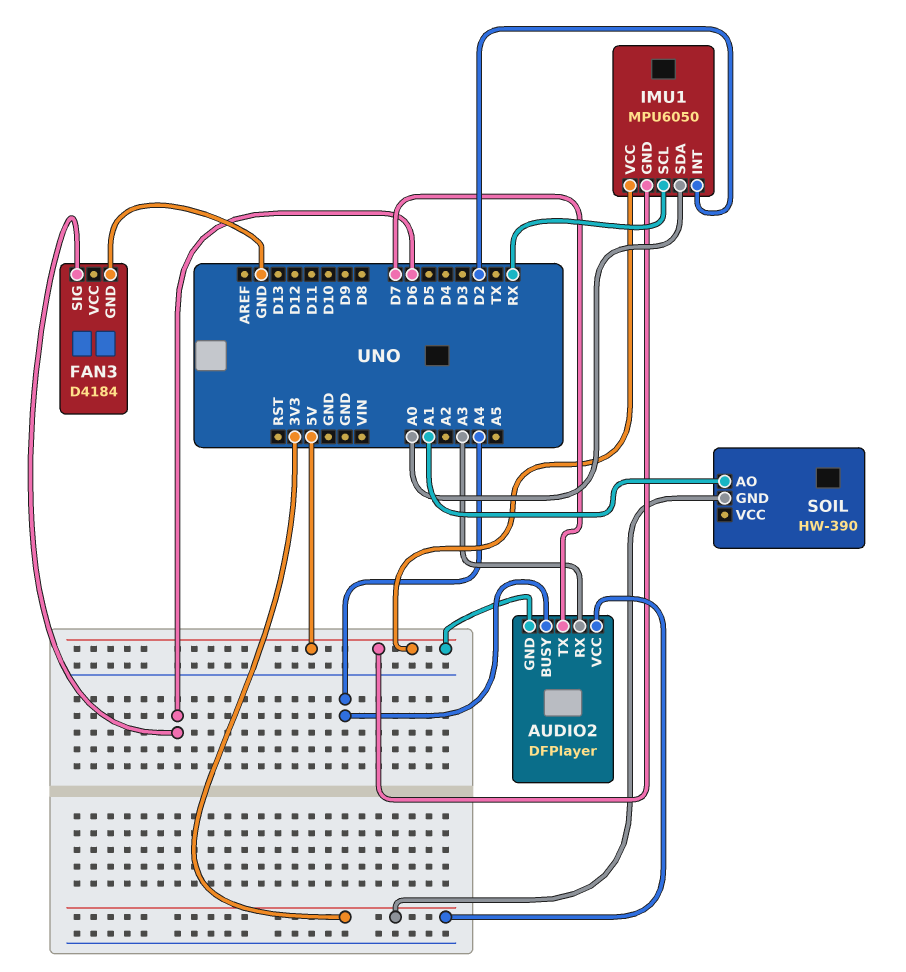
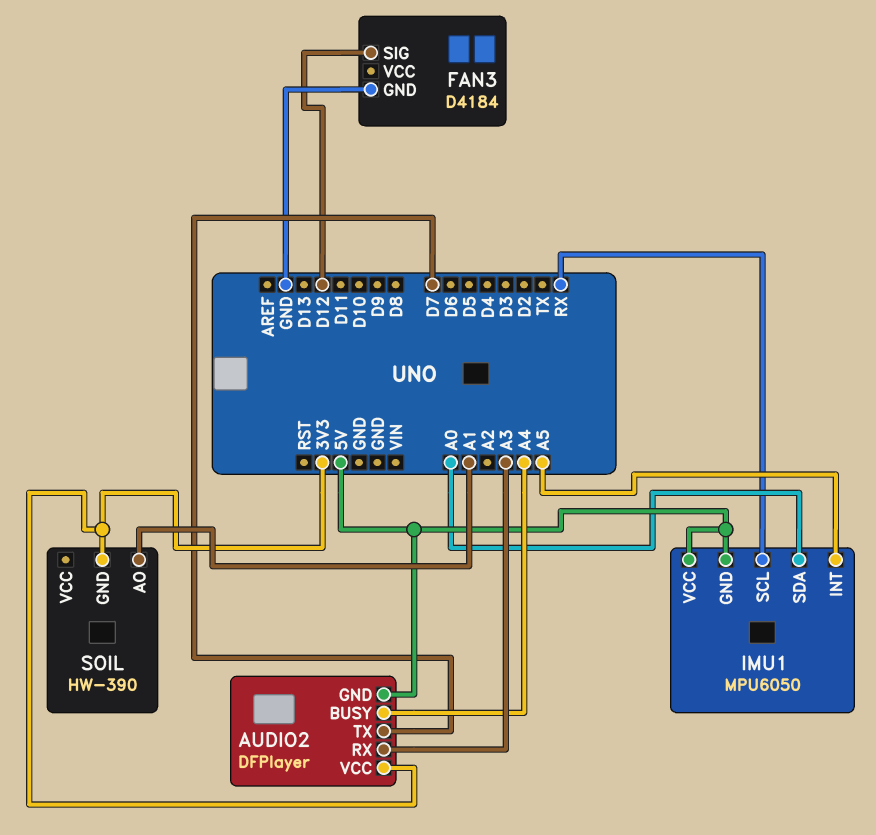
FAN3 pin SIG: D6 -> D12
IMU1 pin INT: D2 -> A5

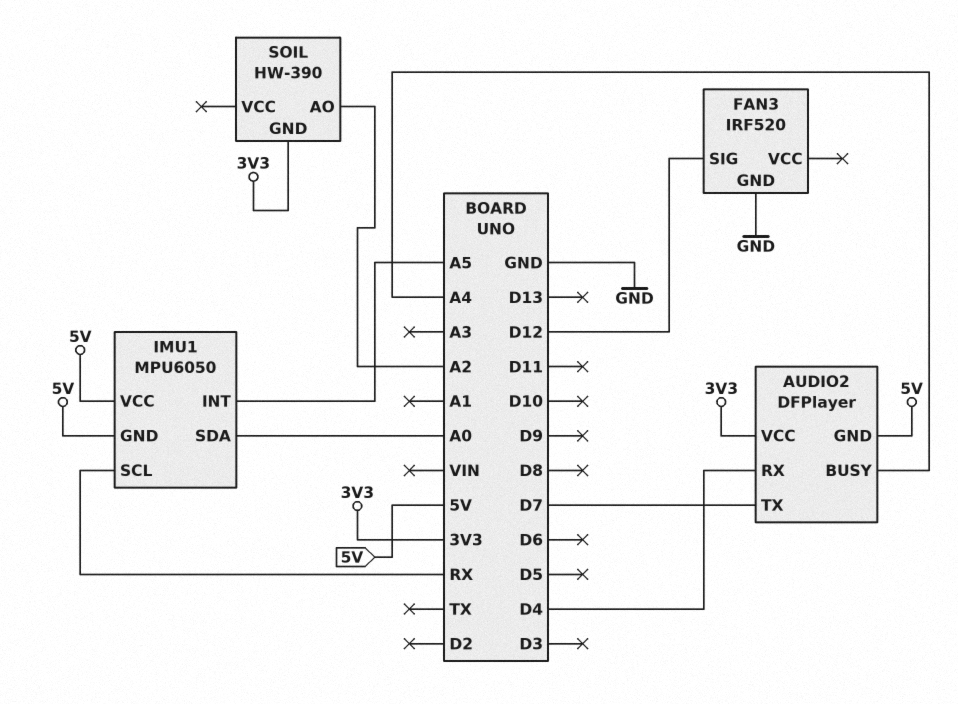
AUDIO2 pin RX: A3 -> D4
FAN3: D4184 -> IRF520
SOIL pin AO: A1 -> A2

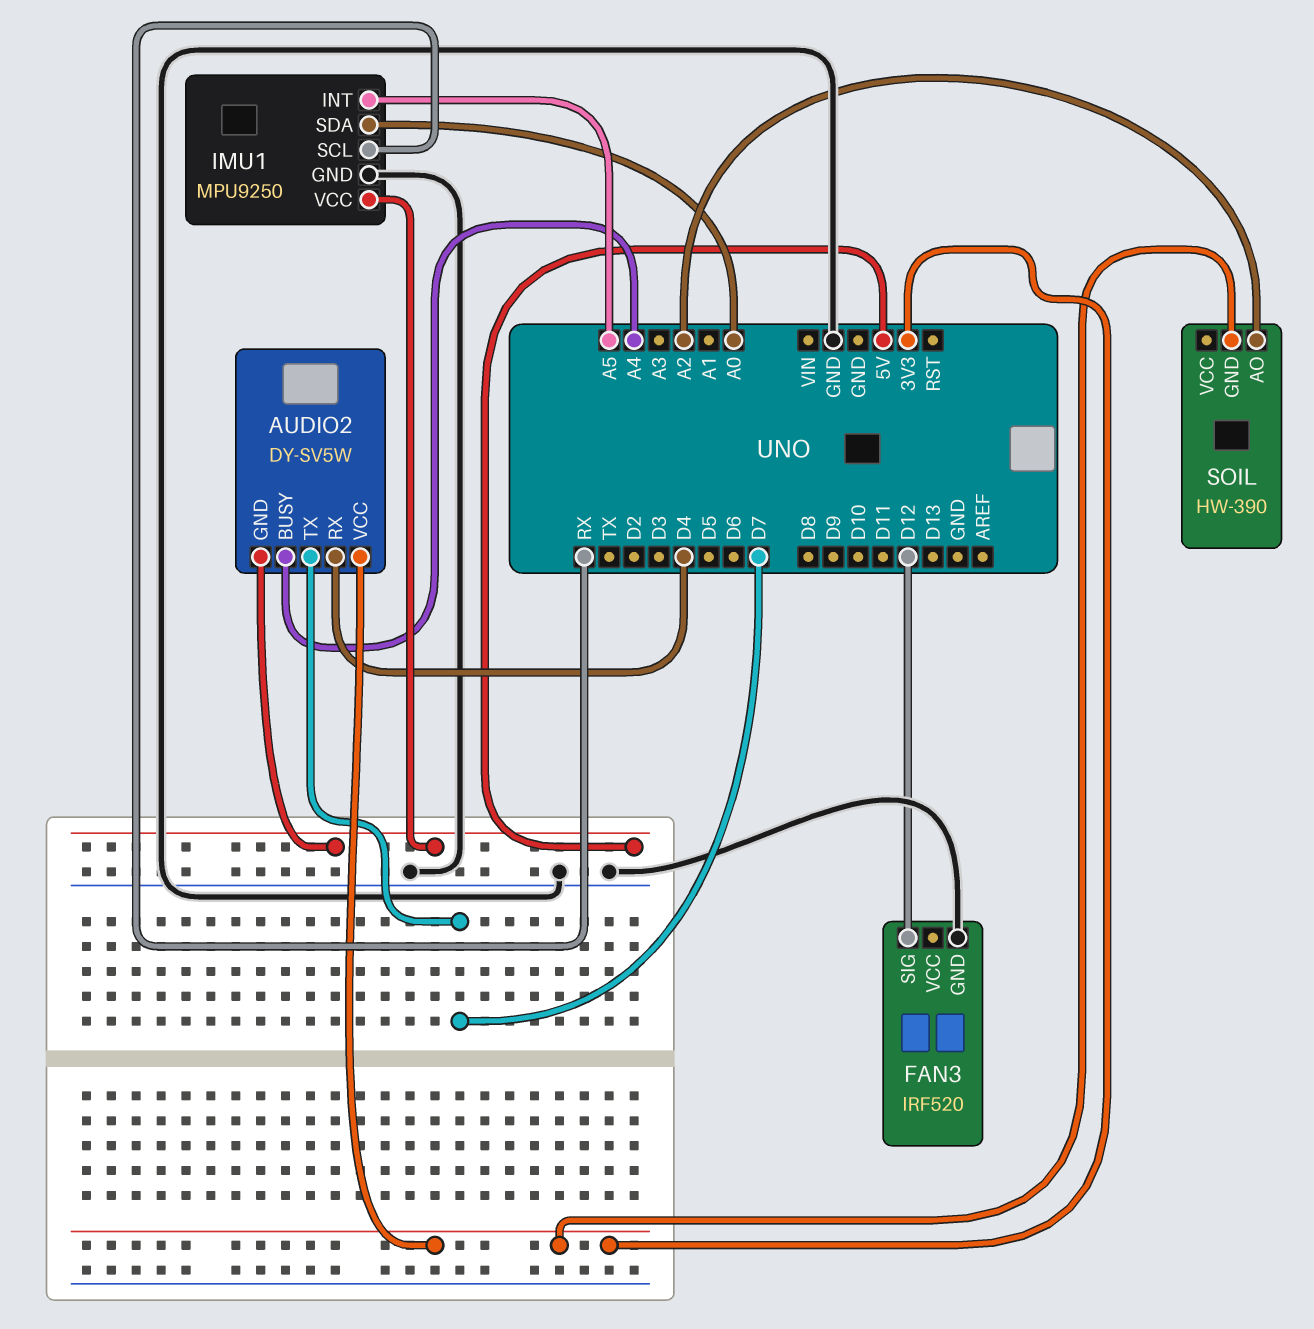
AUDIO2: DFPlayer -> DY-SV5W
IMU1: MPU6050 -> MPU9250
IMU1 pin GND: 5V -> GND

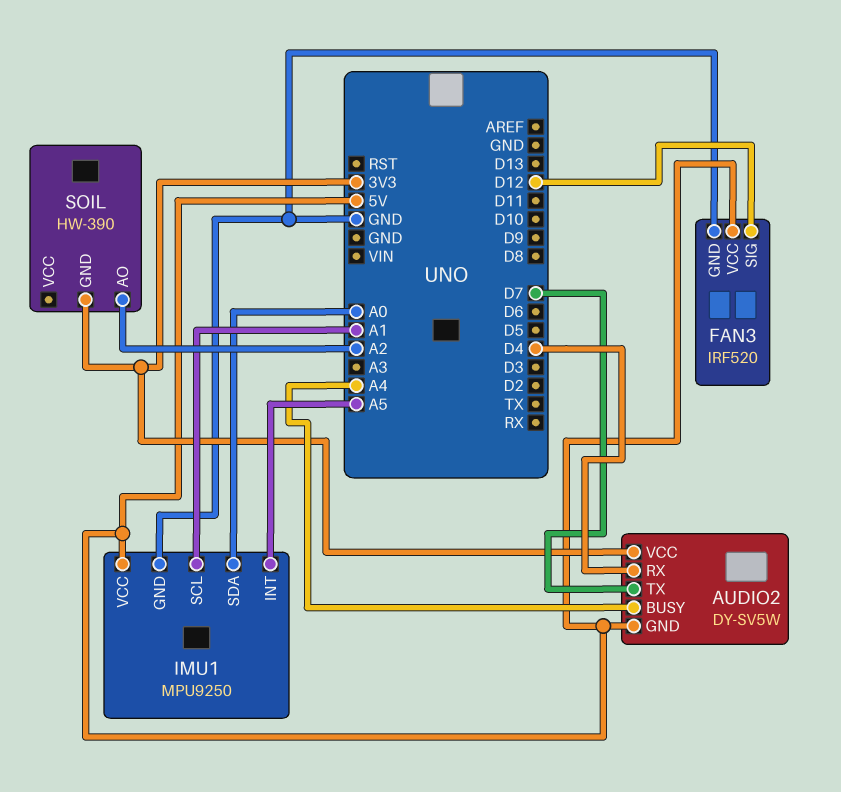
FAN3 pin VCC: none -> 5V
IMU1 pin SCL: RX -> A1

